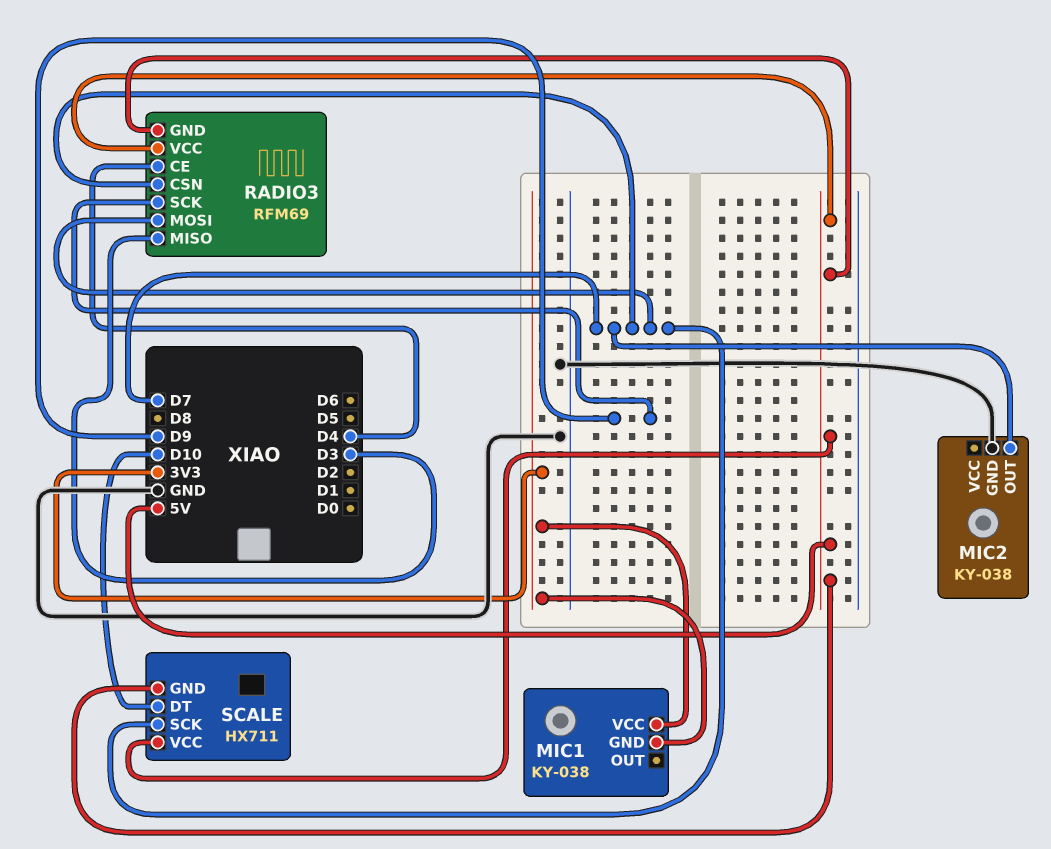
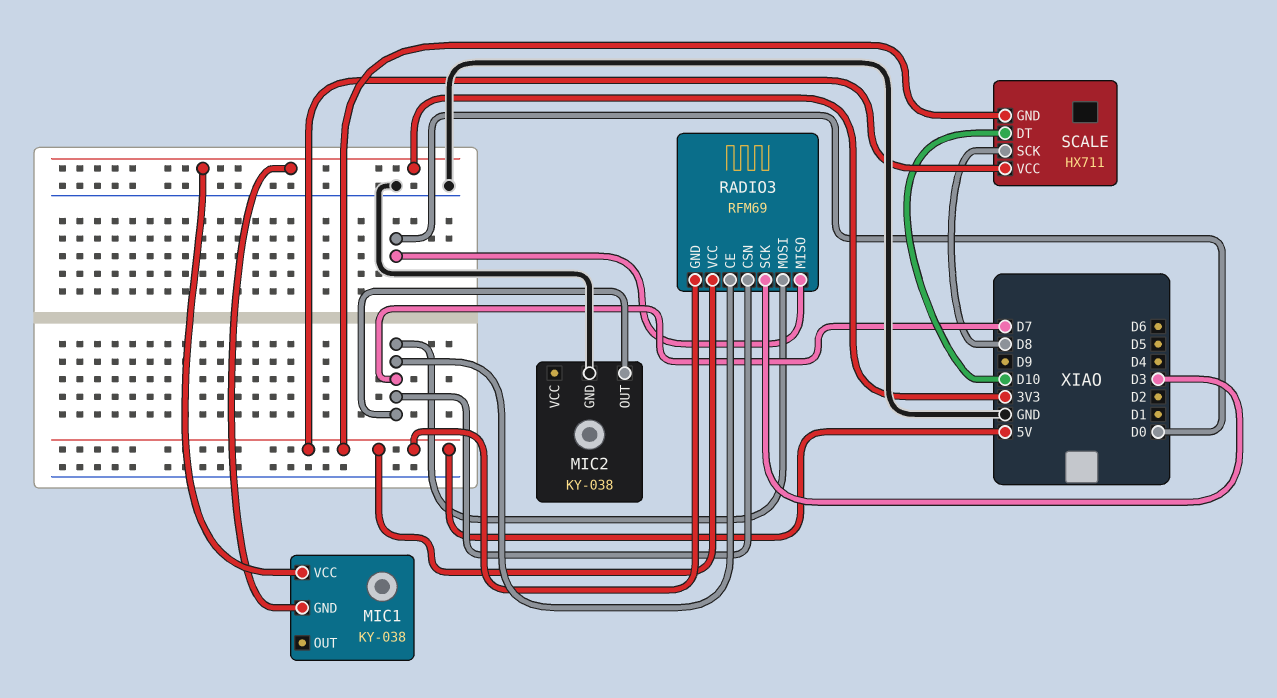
RADIO3 pin CE: D4 -> D7
RADIO3 pin MISO: D3 -> D0
RADIO3 pin SCK: D9 -> D3
SCALE pin SCK: D7 -> D8

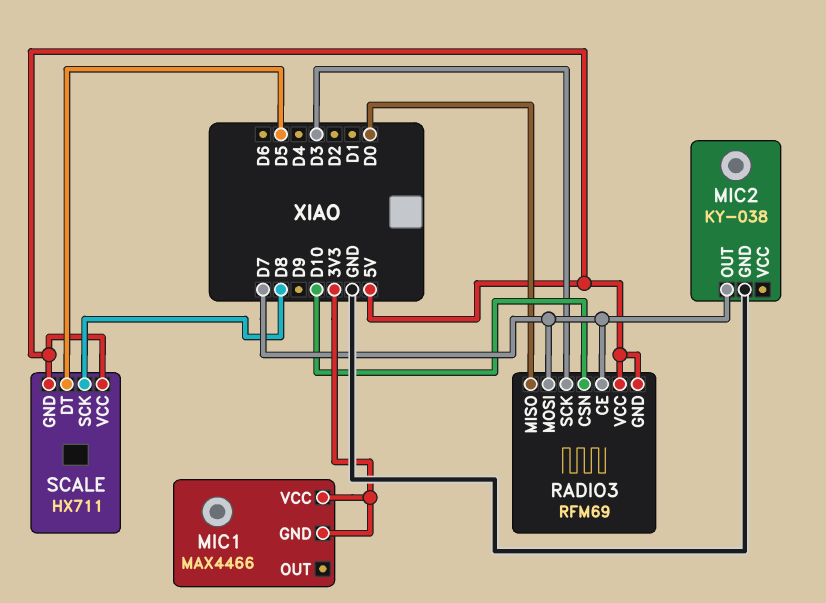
MIC1: KY-038 -> MAX4466
RADIO3 pin CSN: D7 -> D10
SCALE pin DT: D10 -> D5

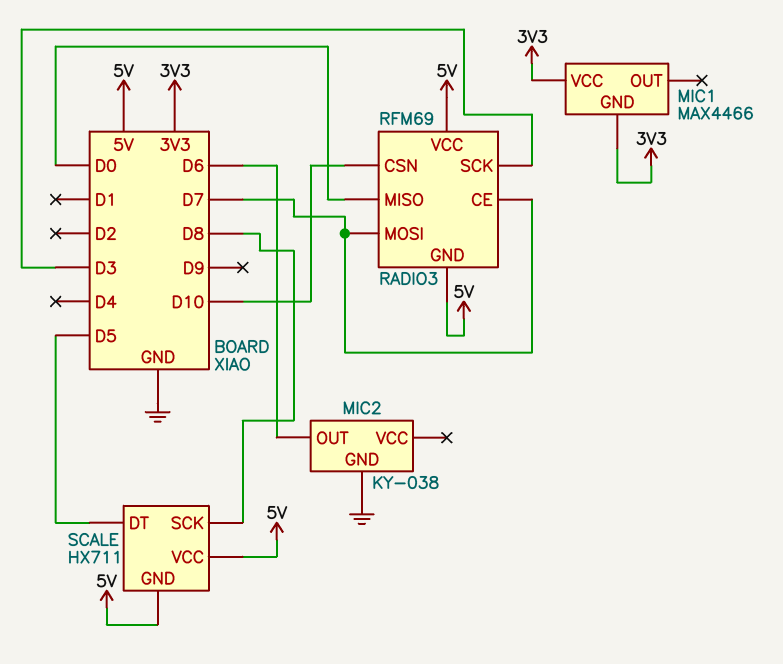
MIC2 pin OUT: D7 -> D6

